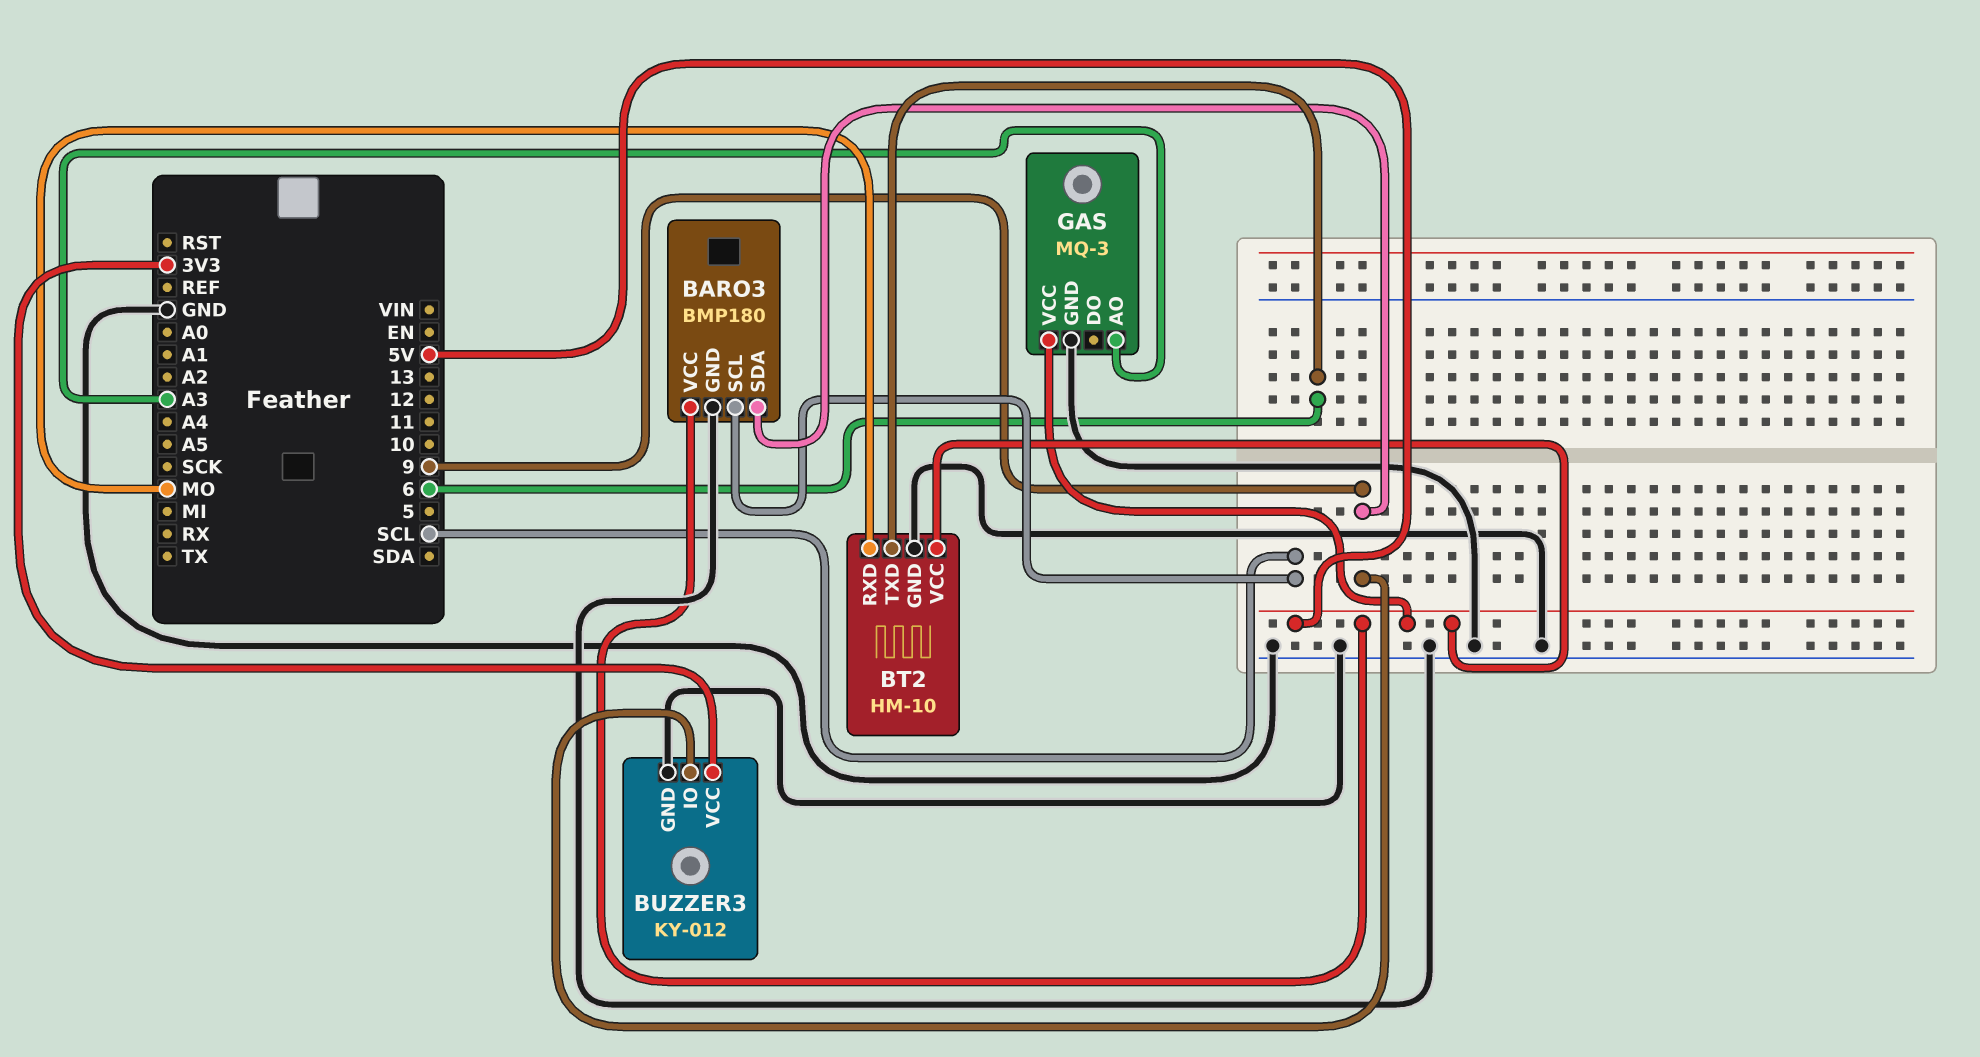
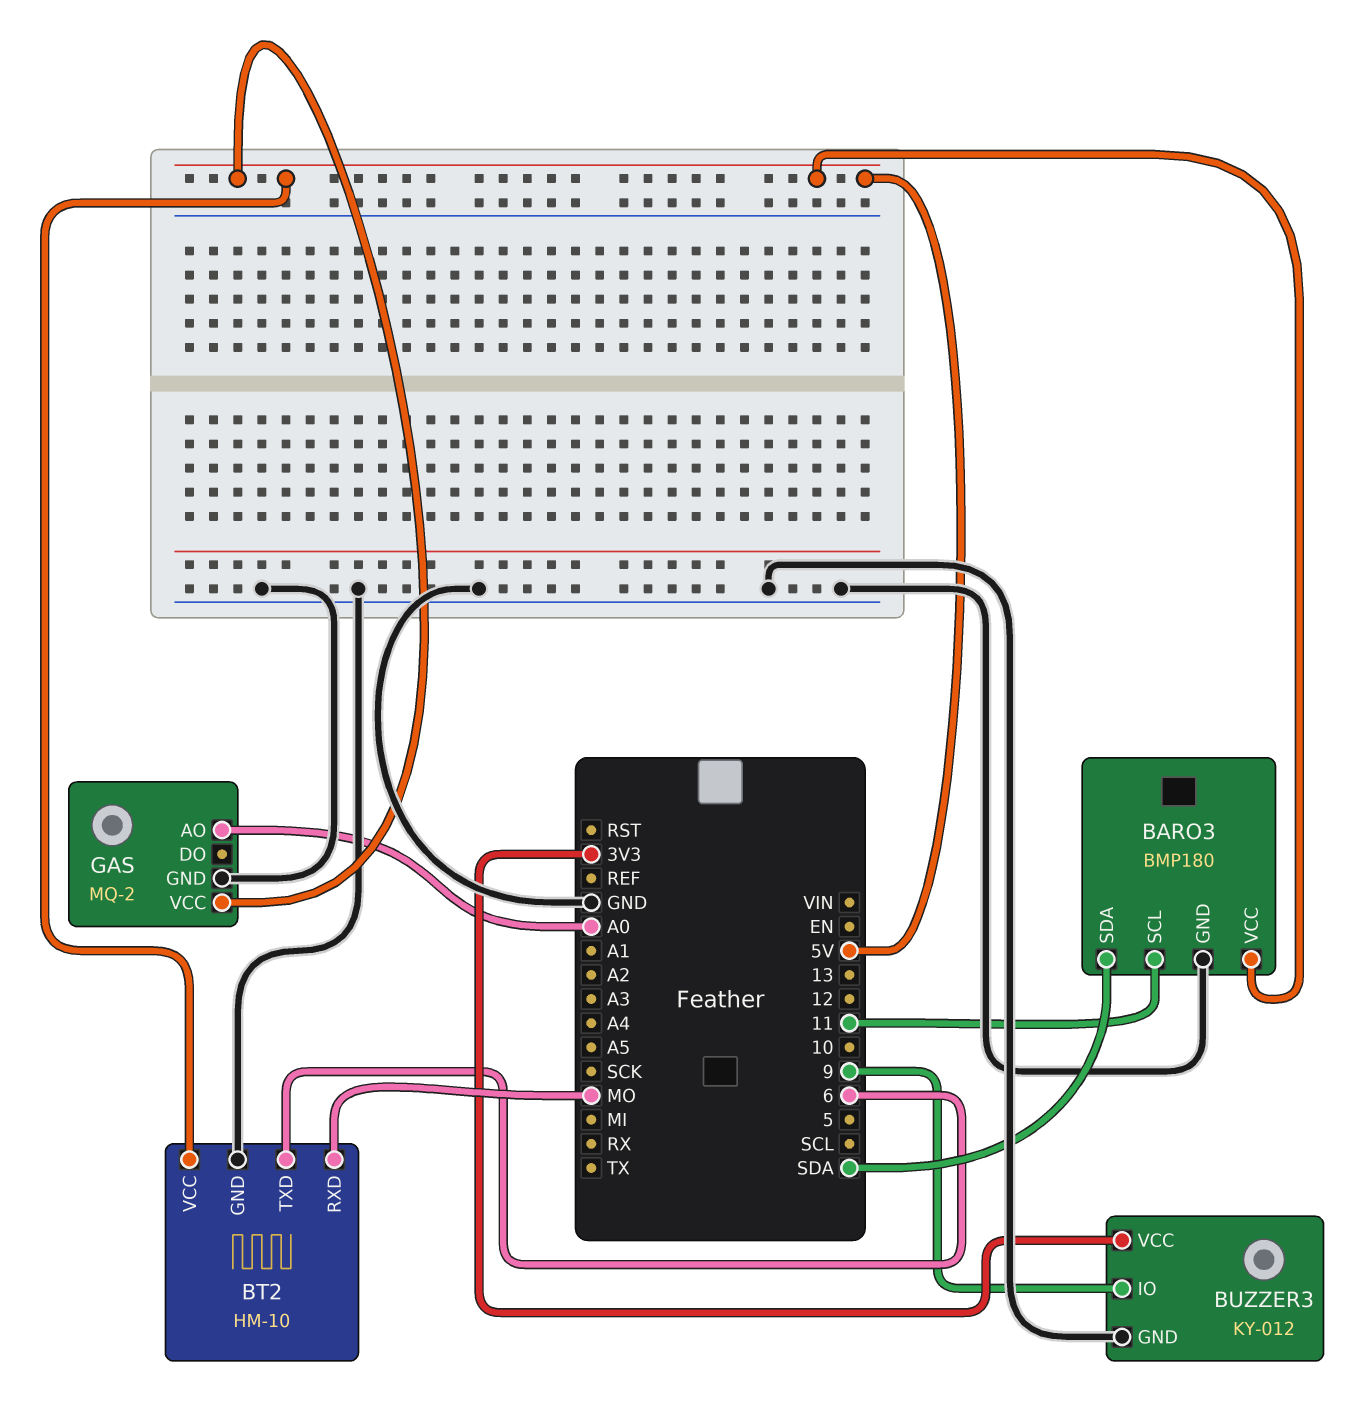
BARO3 pin SCL: SCL -> 11
BARO3 pin SDA: 9 -> SDA
GAS: MQ-3 -> MQ-2
GAS pin AO: A3 -> A0

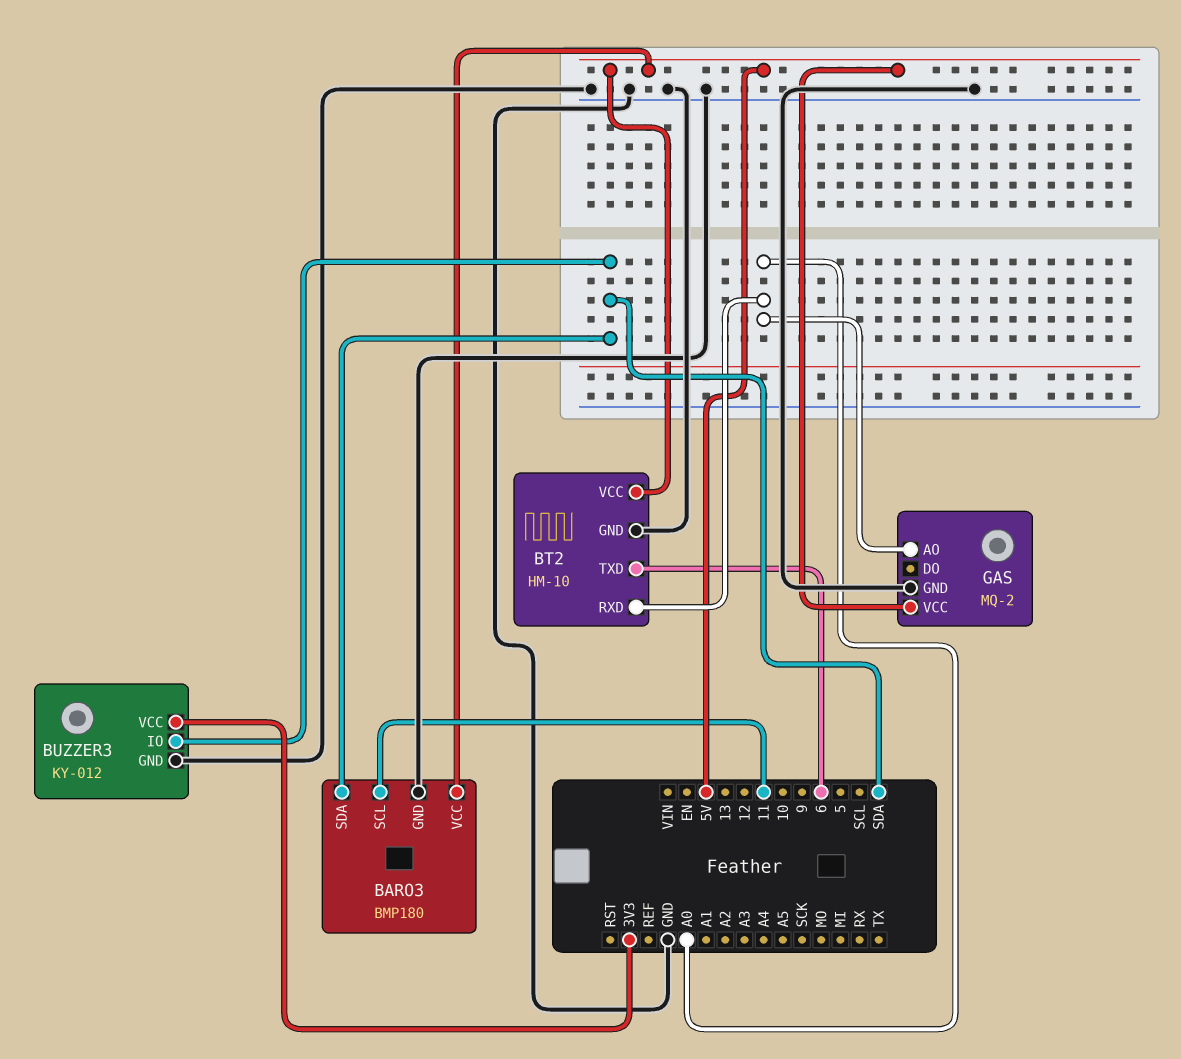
BT2 pin RXD: MO -> A0
BUZZER3 pin IO: 9 -> SDA

